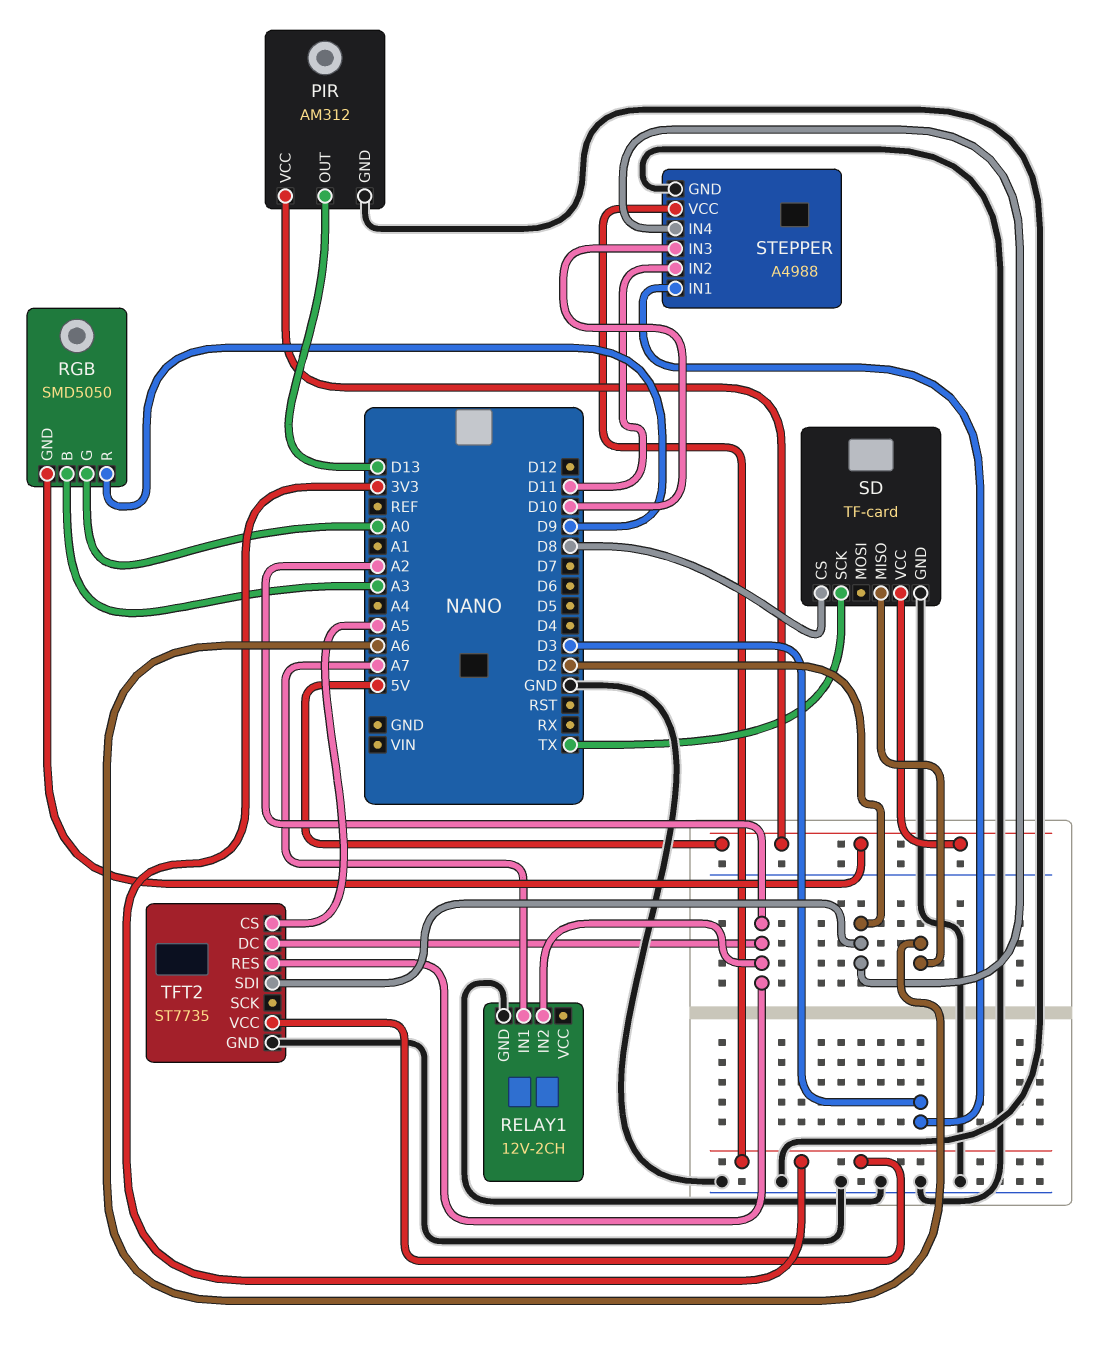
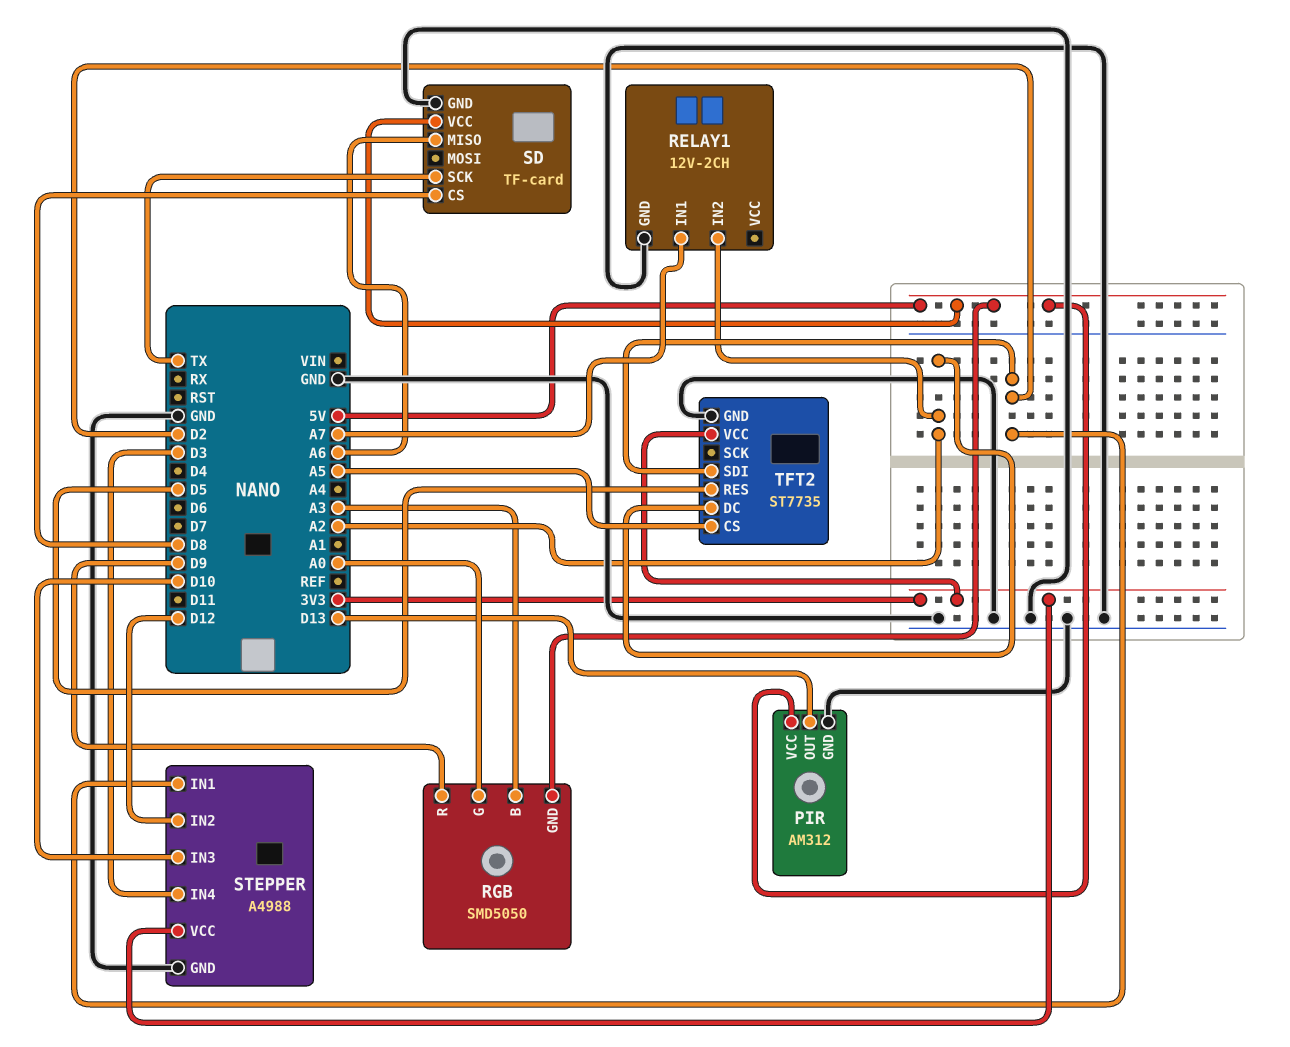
STEPPER pin IN1: D3 -> D2
STEPPER pin IN2: D11 -> D12
STEPPER pin IN4: D2 -> D3
TFT2 pin RES: A2 -> D5

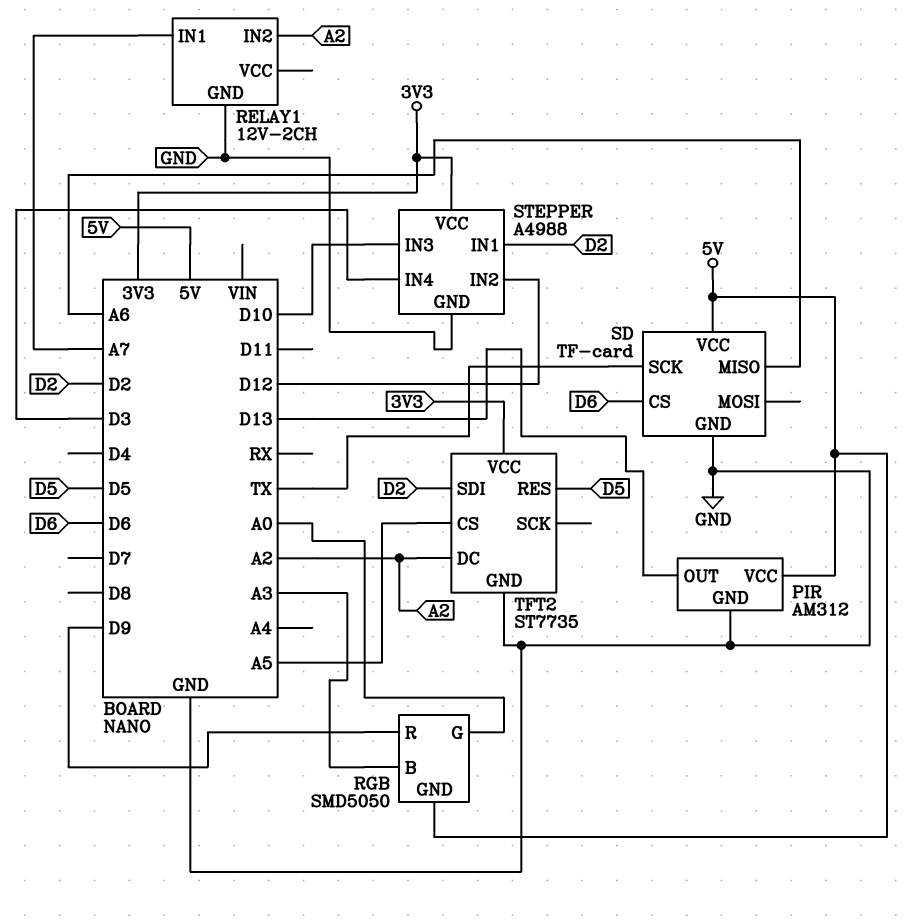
SD pin CS: D8 -> D6

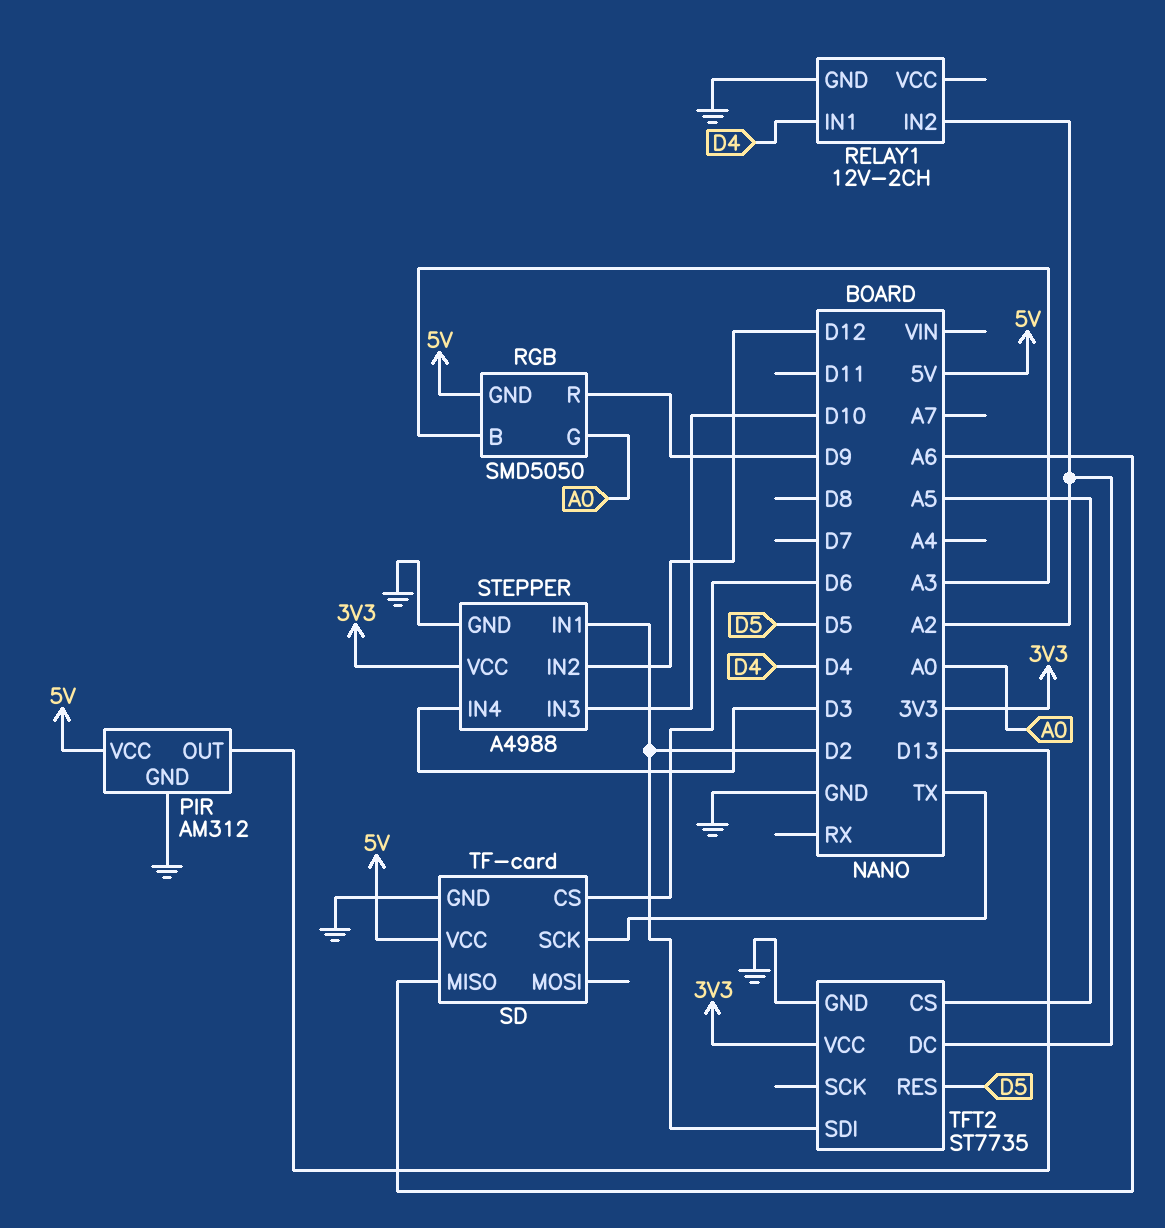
RELAY1 pin IN1: A7 -> D4

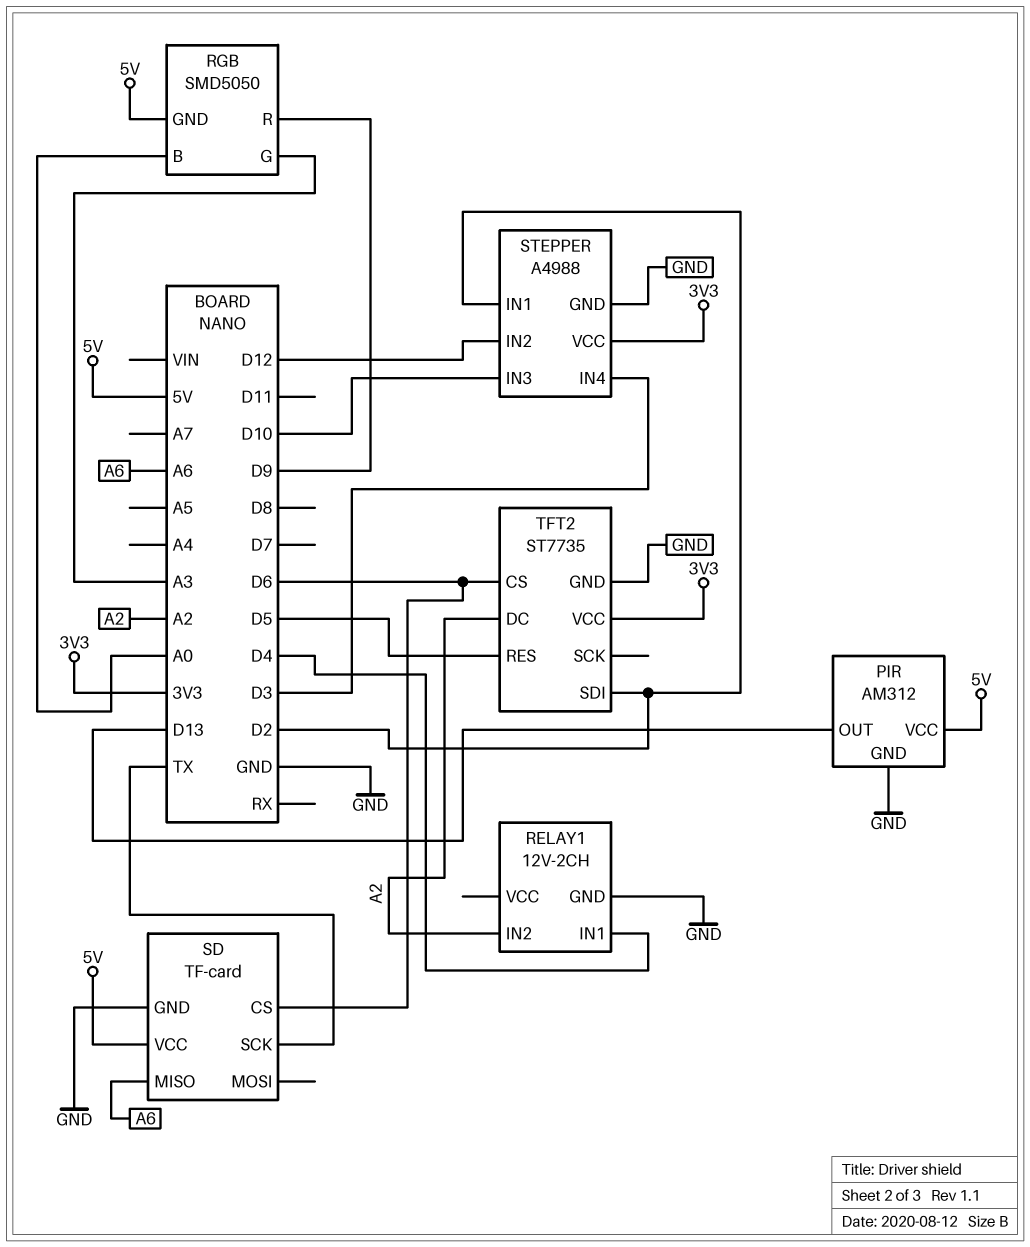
RGB pin B: A3 -> A0
RGB pin G: A0 -> A3
TFT2 pin CS: A5 -> D6

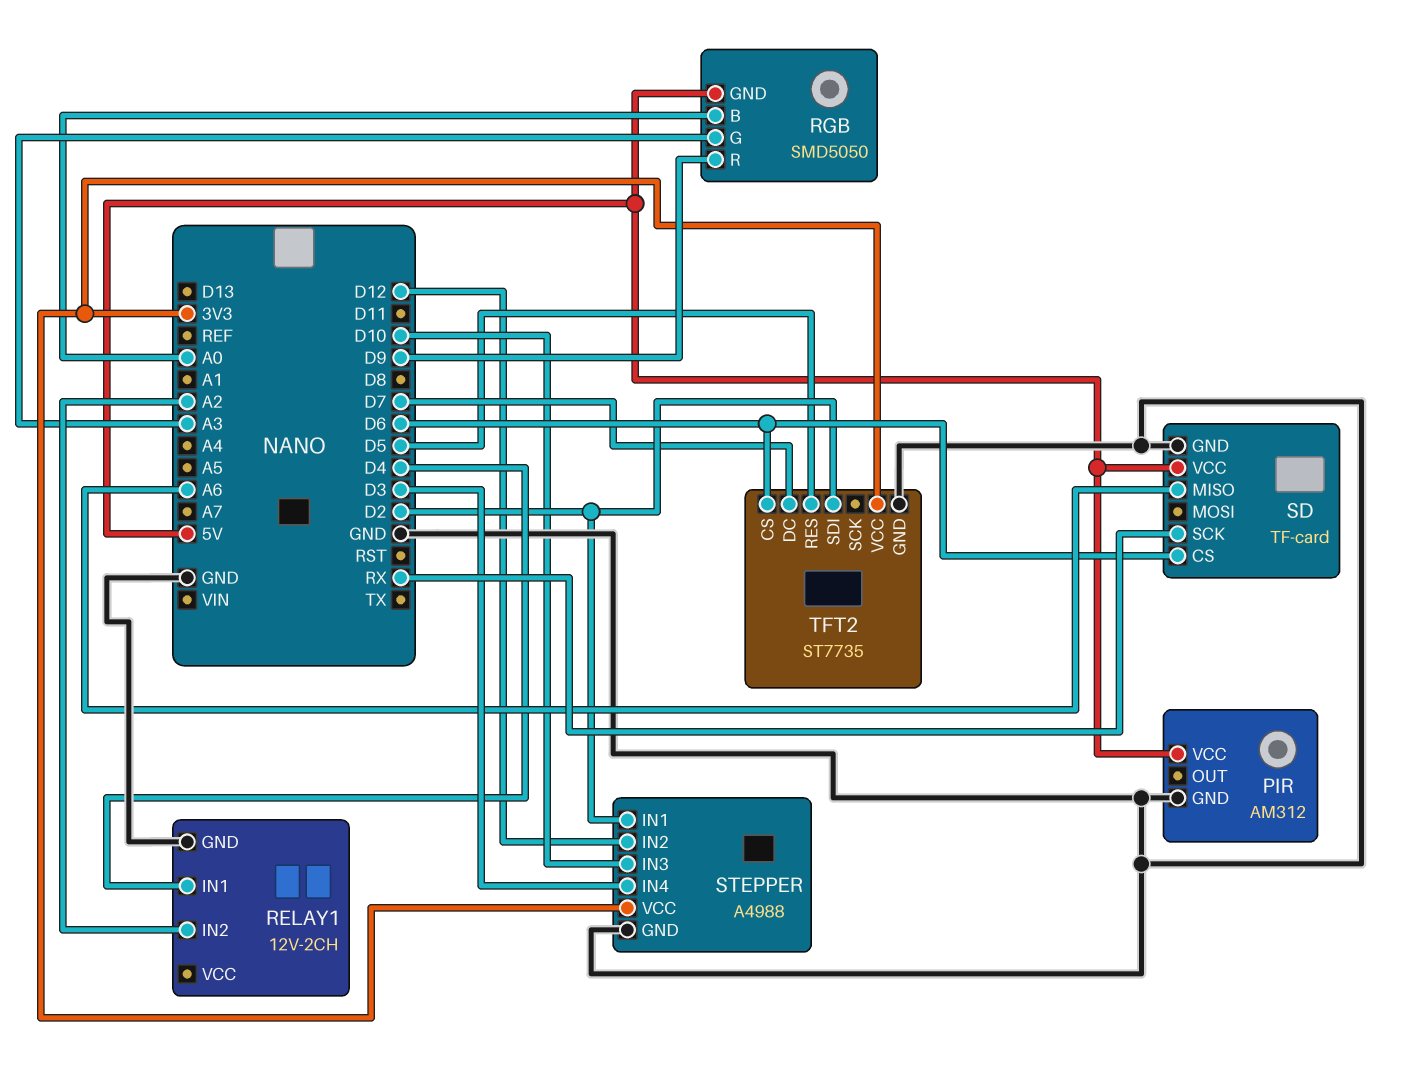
PIR pin OUT: D13 -> none
SD pin SCK: TX -> RX
TFT2 pin DC: A2 -> D7

